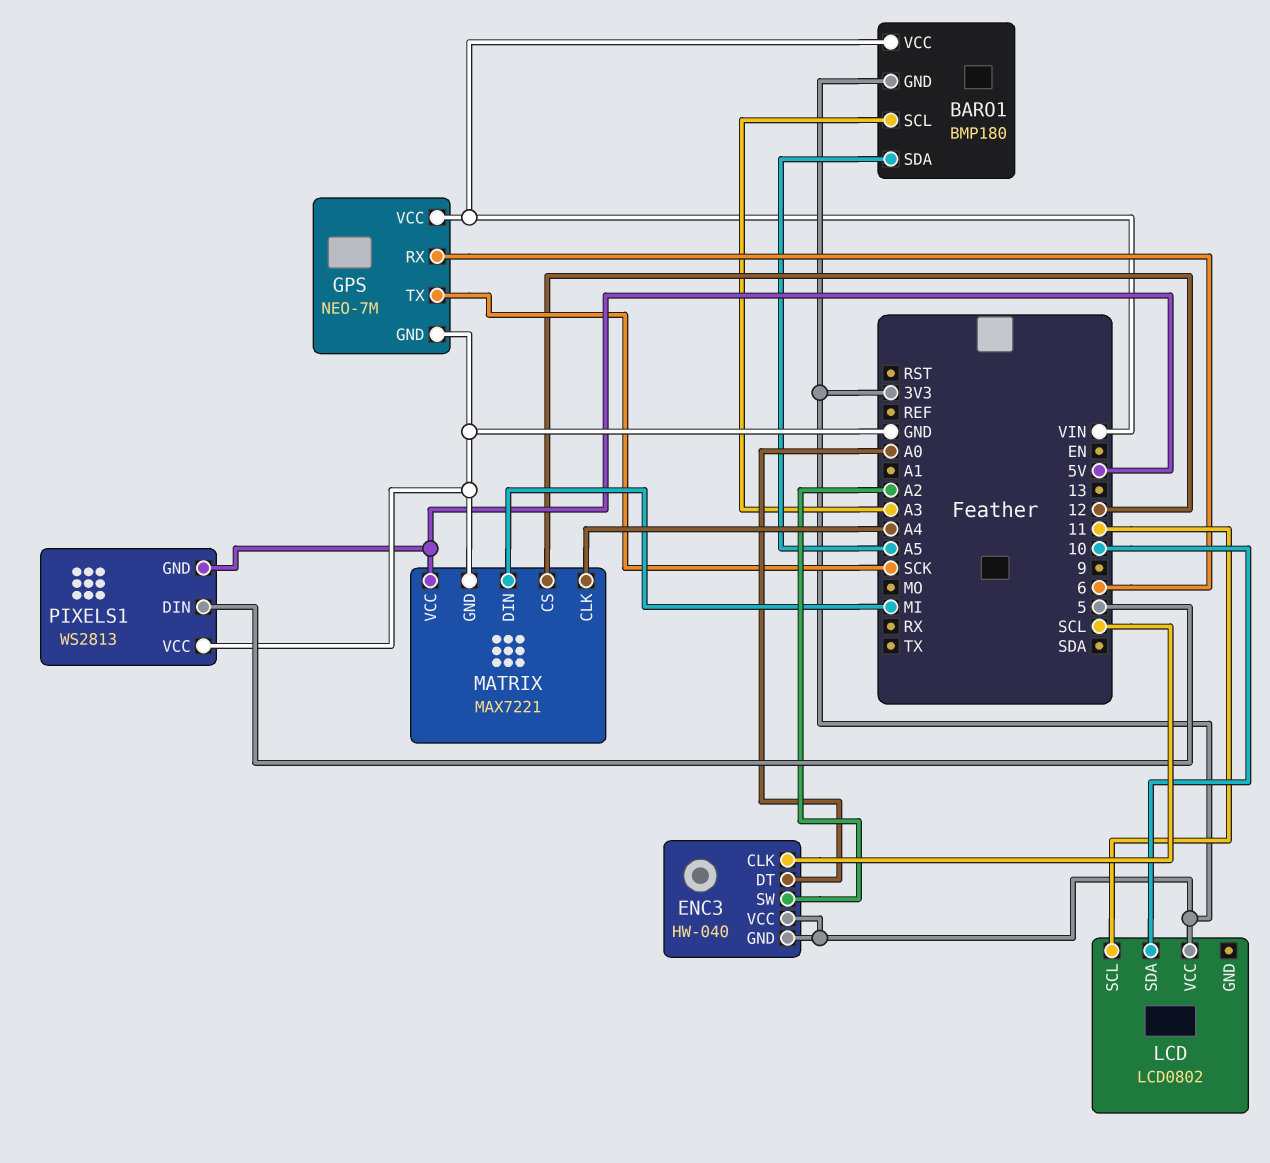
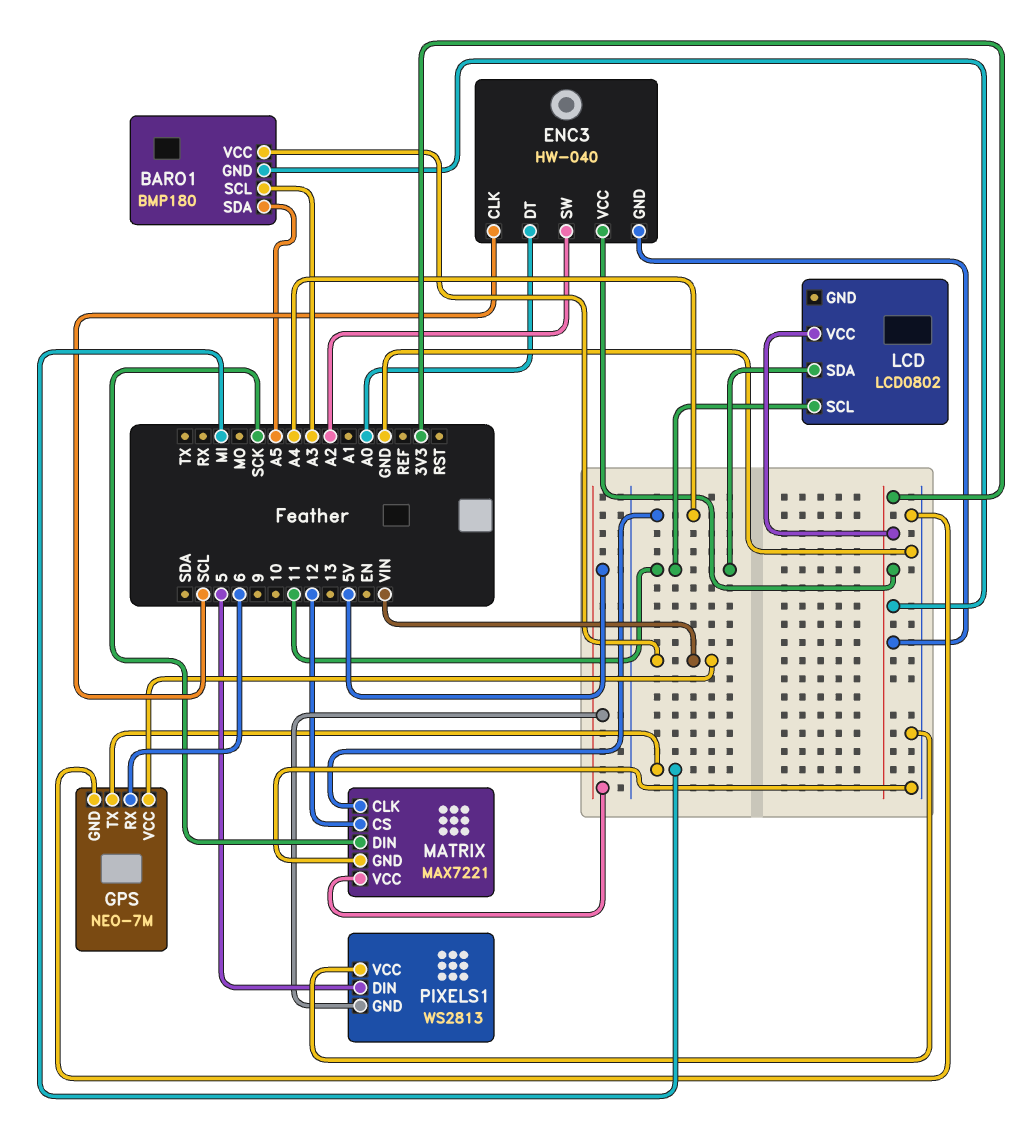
GPS pin TX: SCK -> MI
LCD pin SDA: 10 -> 11
MATRIX pin DIN: MI -> SCK

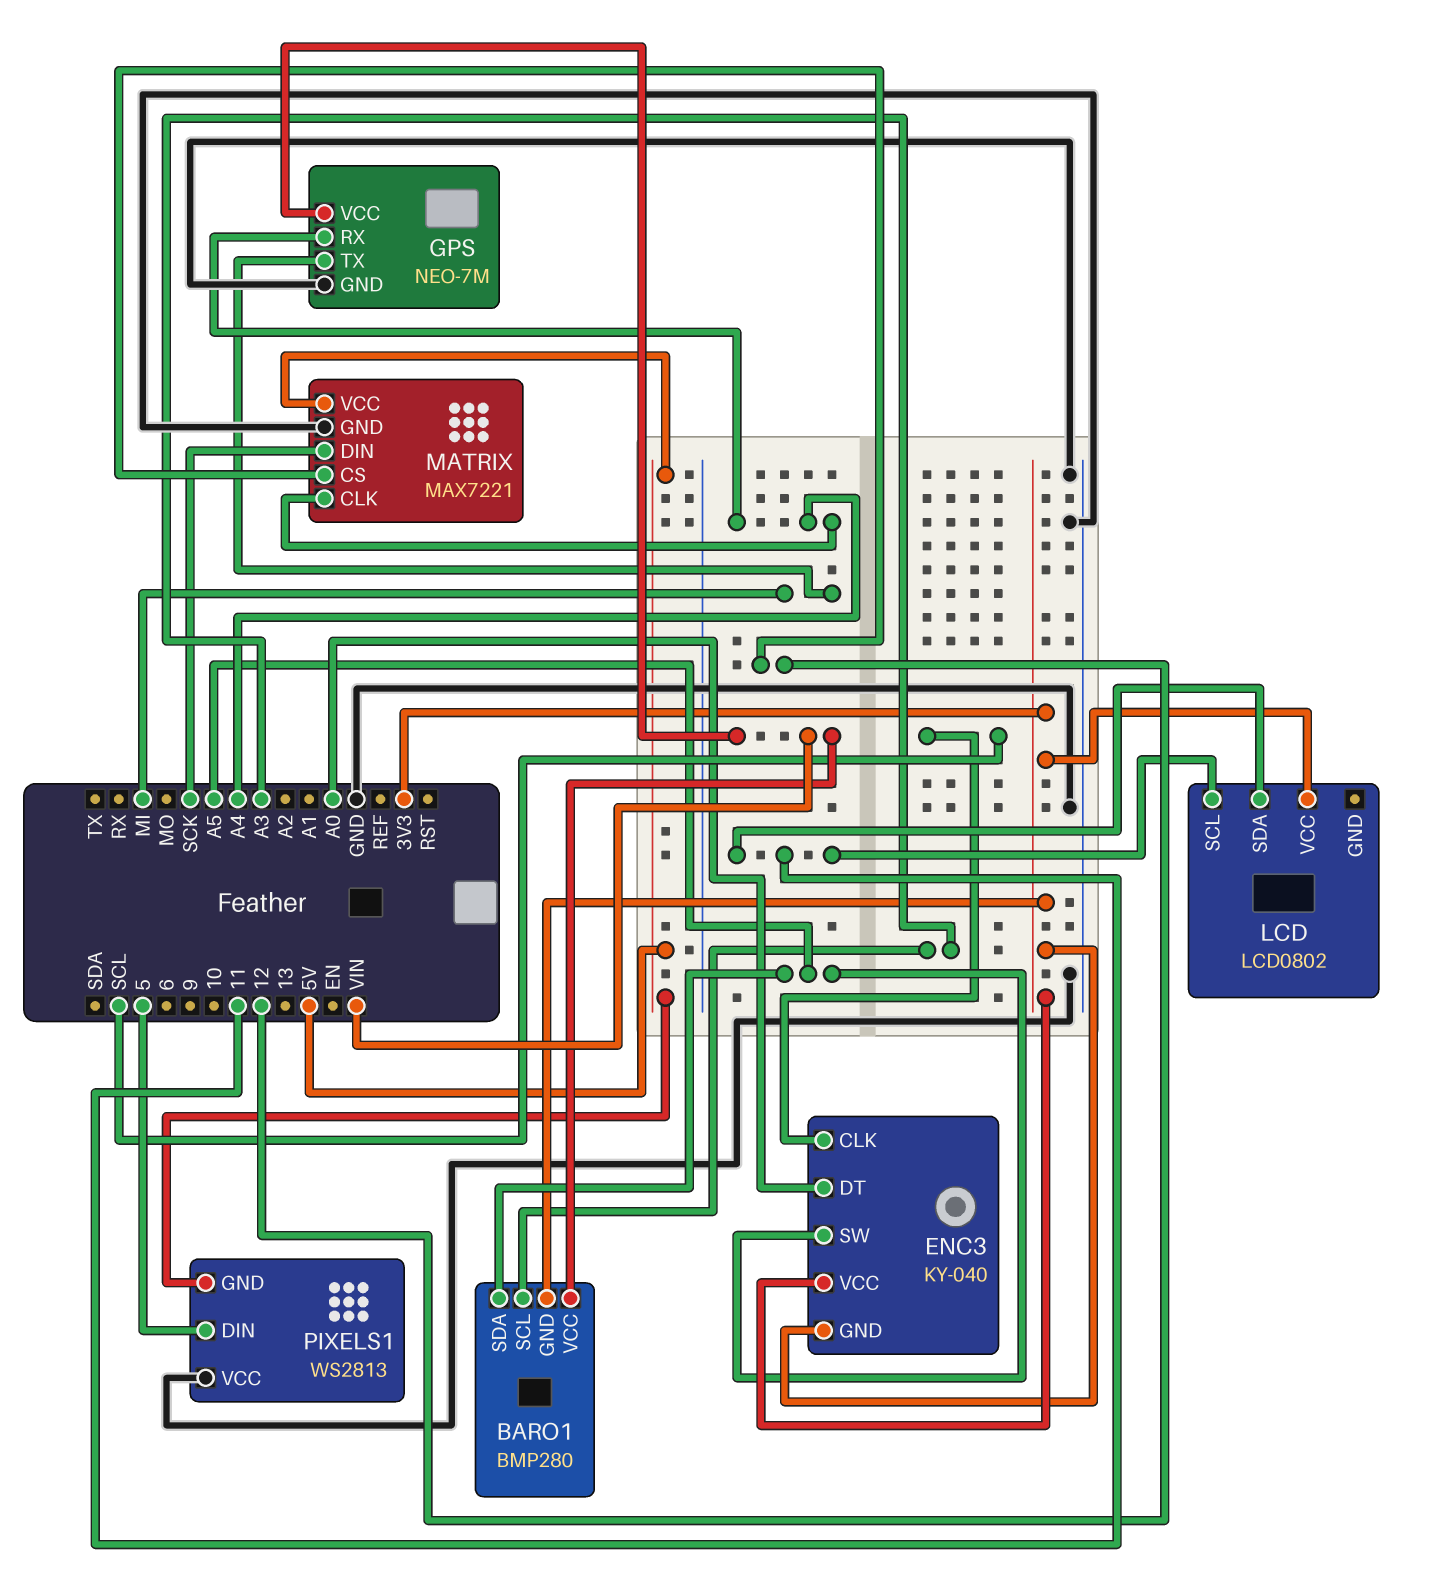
BARO1: BMP180 -> BMP280
ENC3: HW-040 -> KY-040
ENC3 pin SW: A2 -> A5
GPS pin RX: 6 -> A4

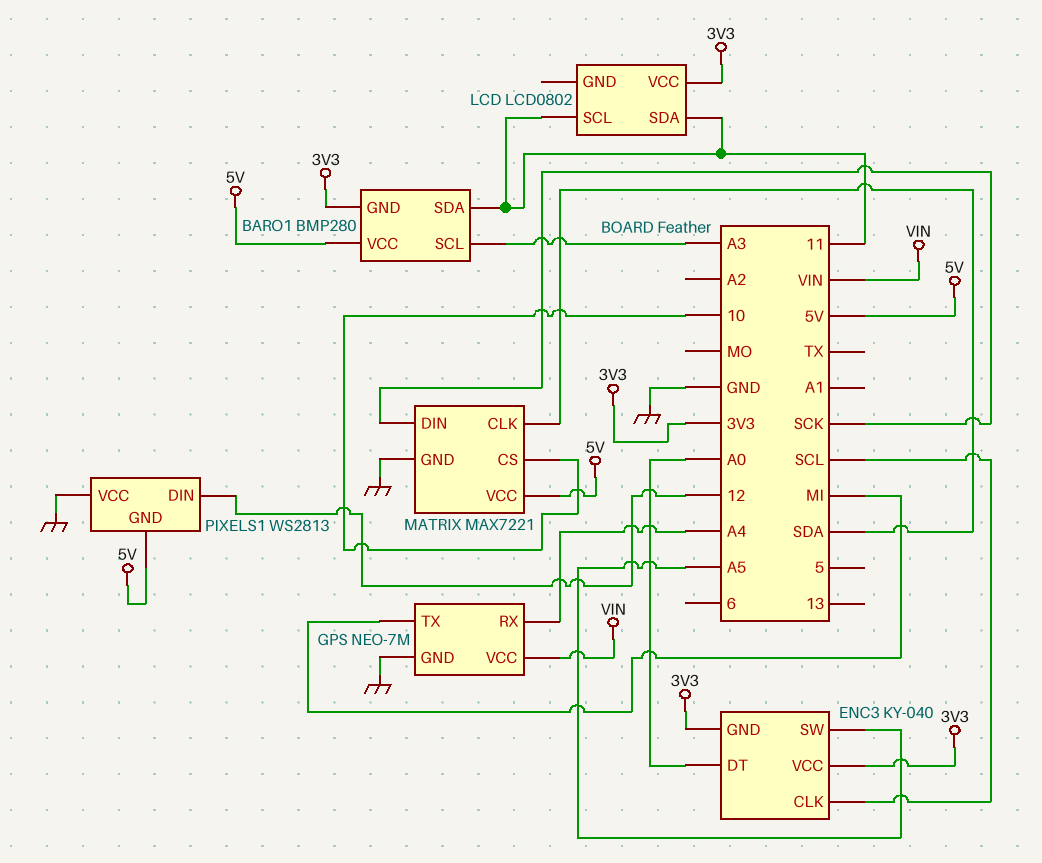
BARO1 pin SDA: A5 -> 11
BARO1 pin VCC: VIN -> 5V
MATRIX pin CLK: A4 -> SDA
MATRIX pin CS: 12 -> 10
PIXELS1 pin DIN: 5 -> 12

